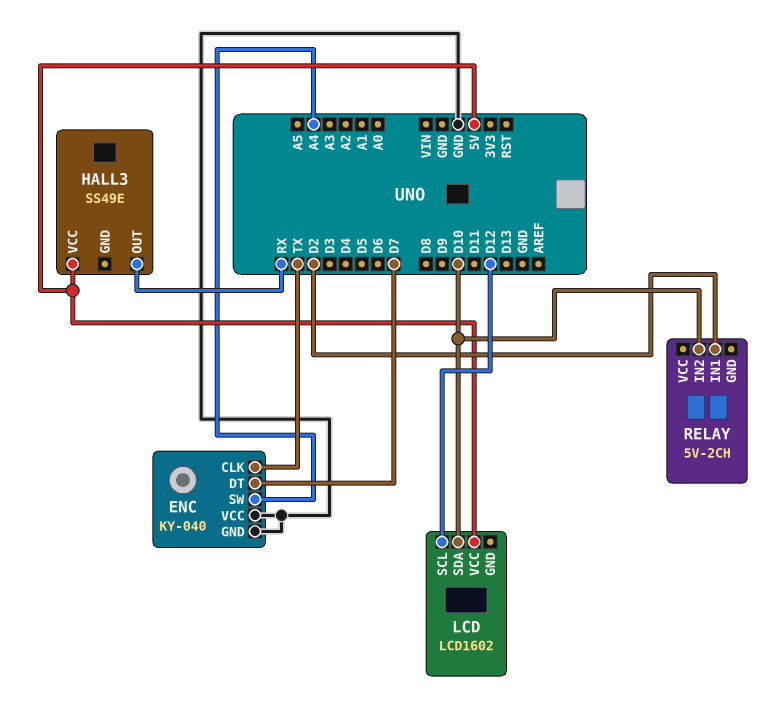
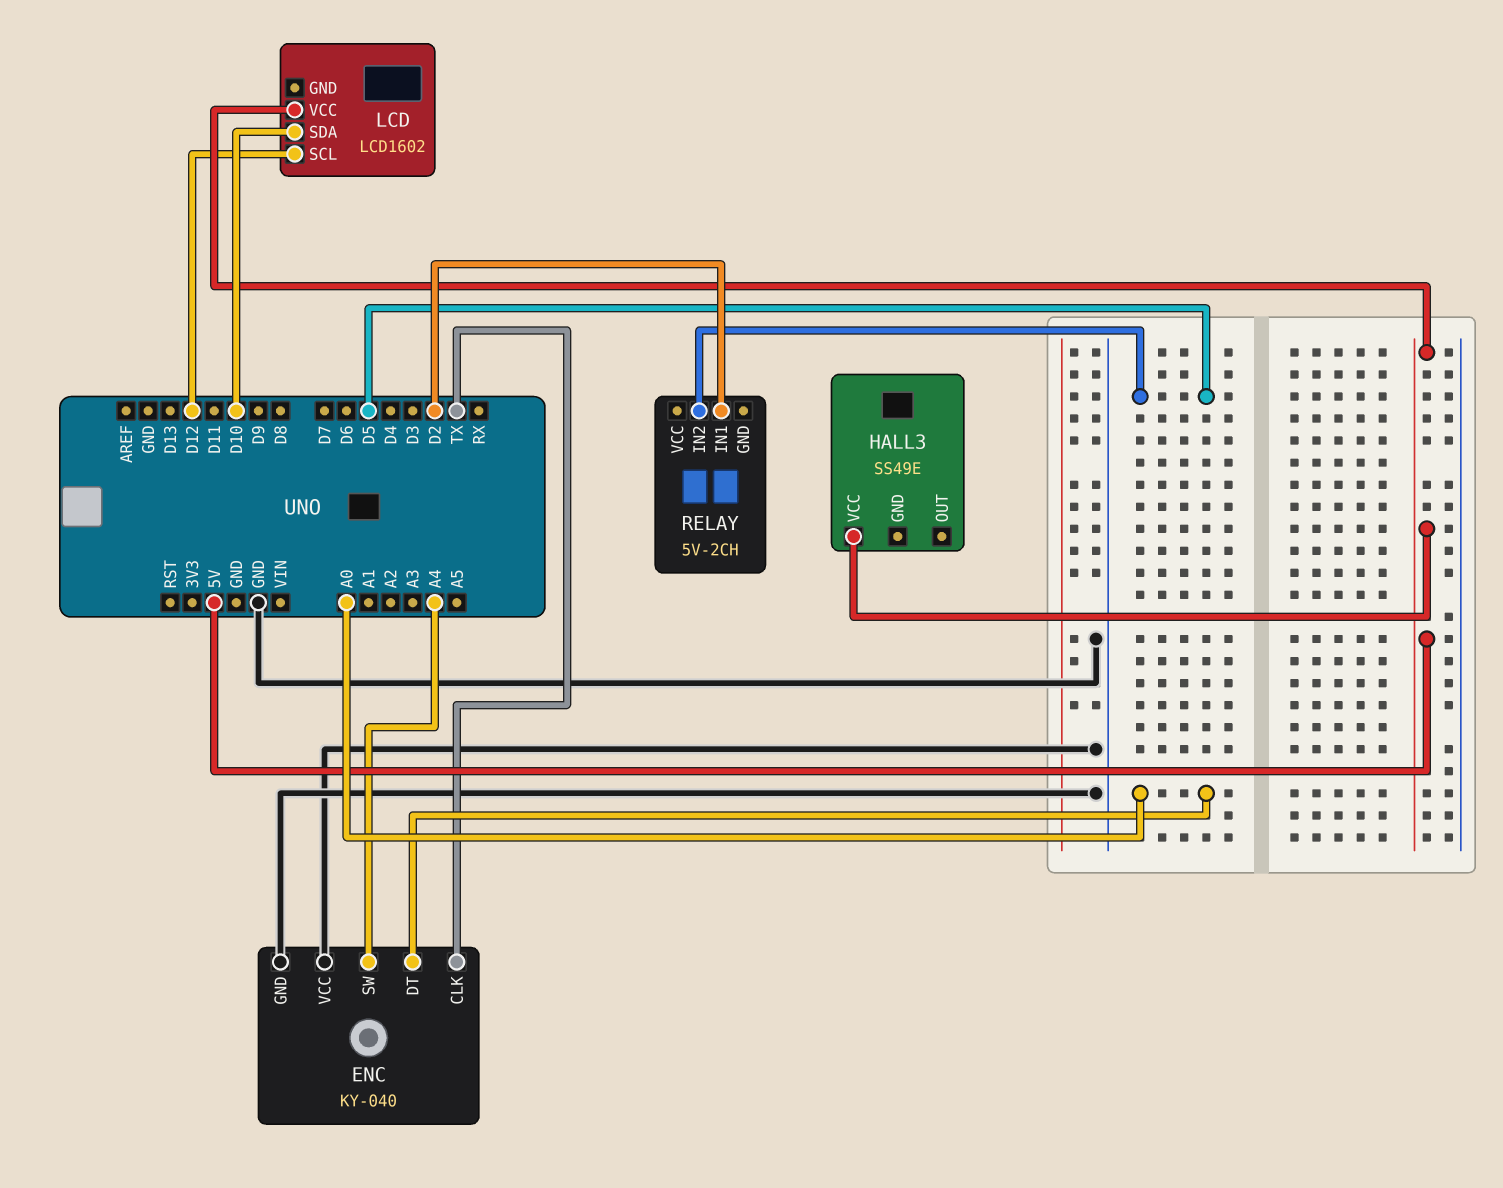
ENC pin DT: D7 -> A0
HALL3 pin OUT: RX -> none
RELAY pin IN2: D10 -> D5

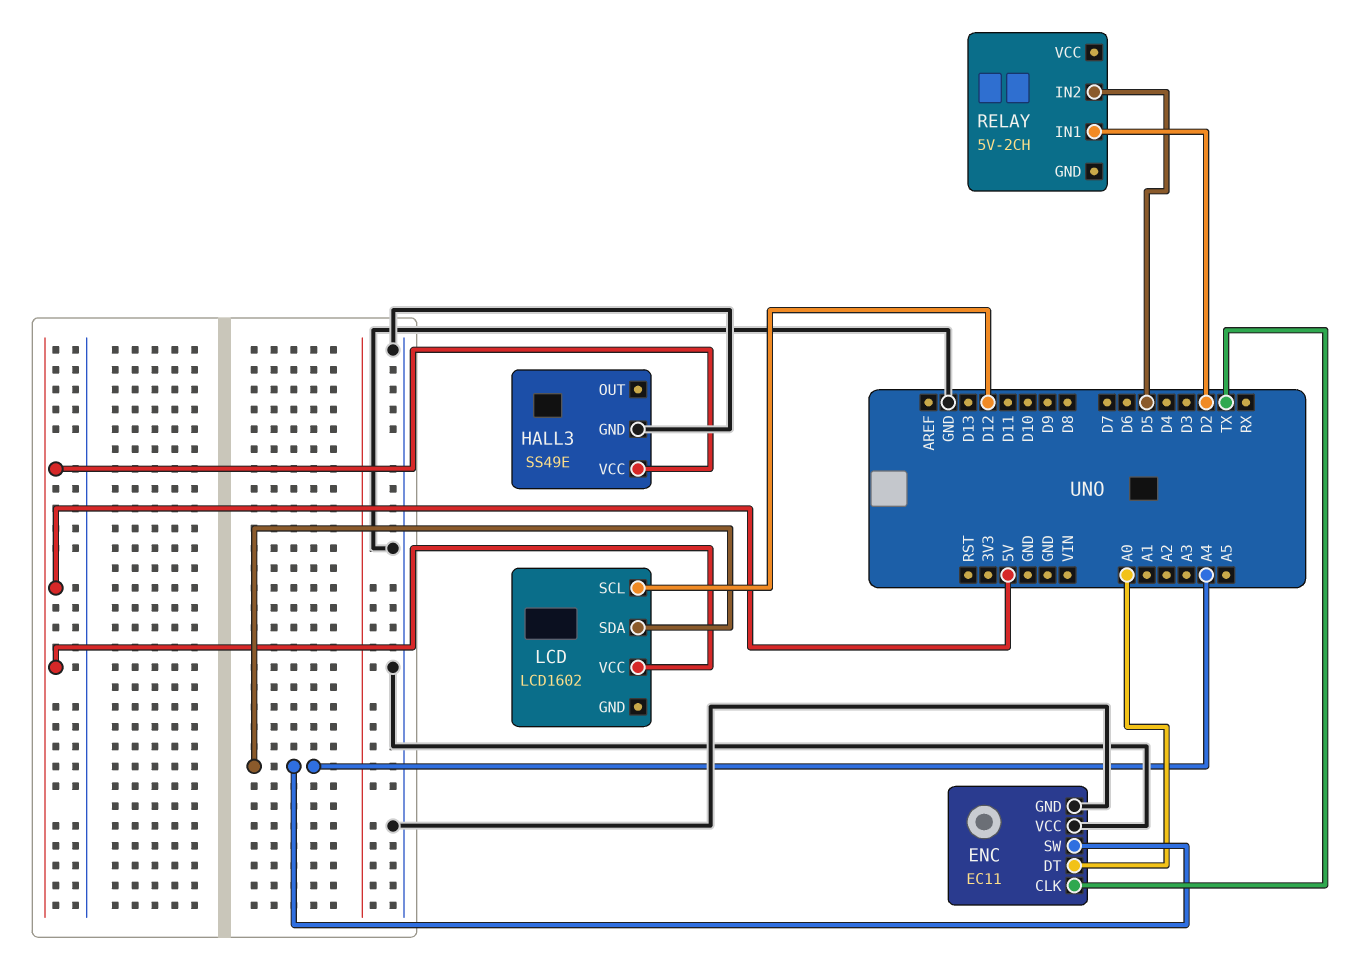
ENC: KY-040 -> EC11
HALL3 pin GND: none -> GND
LCD pin SDA: D10 -> A4

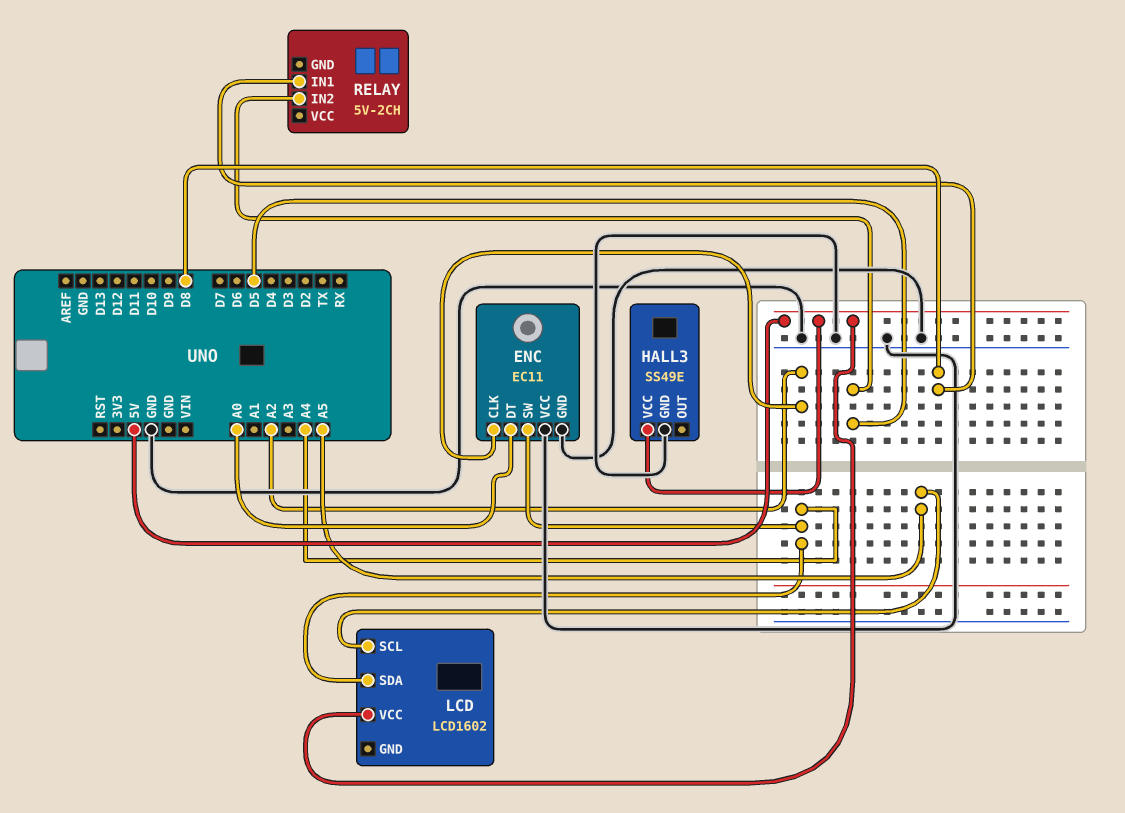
ENC pin CLK: TX -> A2
LCD pin SCL: D12 -> A5
RELAY pin IN1: D2 -> D8

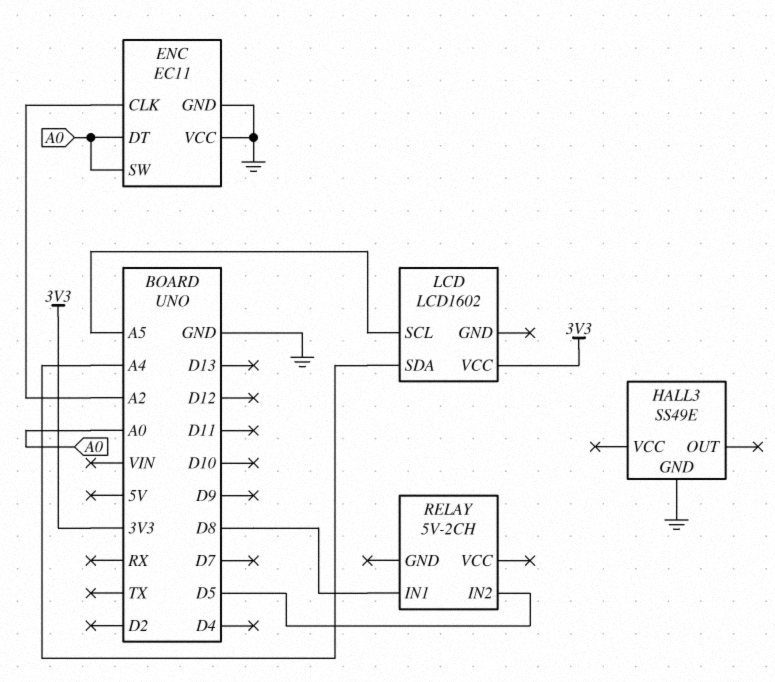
ENC pin SW: A4 -> A0
HALL3 pin VCC: 5V -> none
LCD pin VCC: 5V -> 3V3

